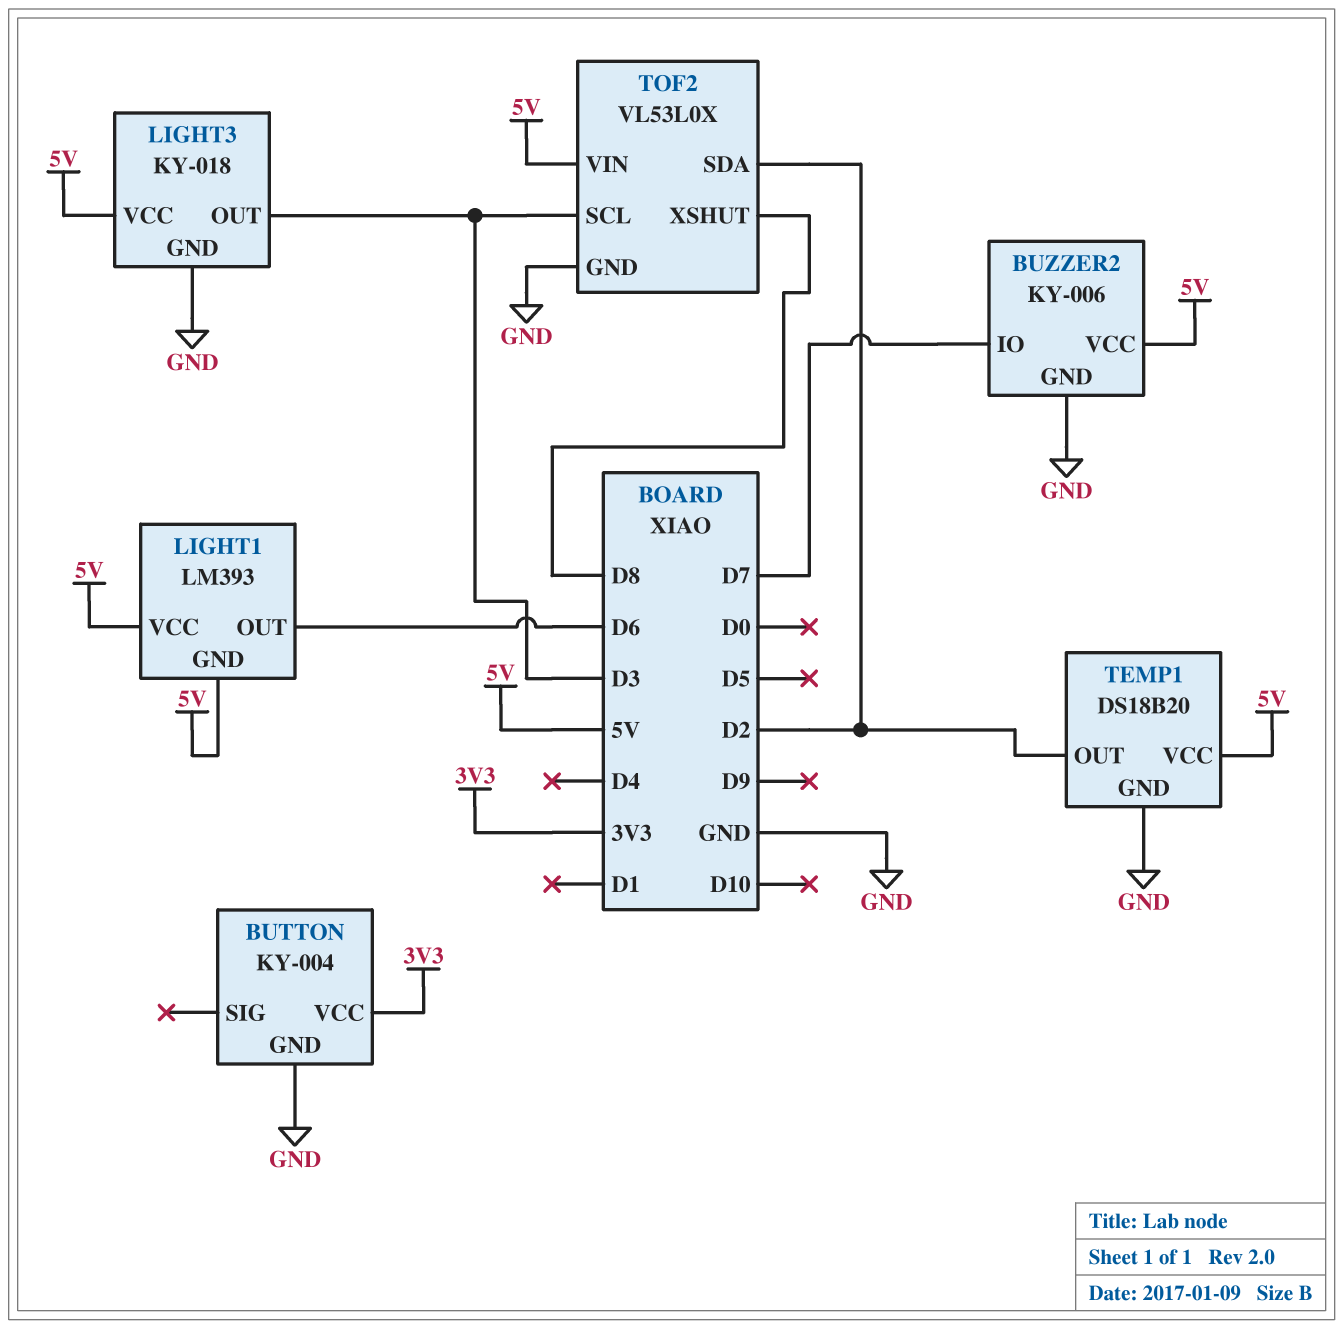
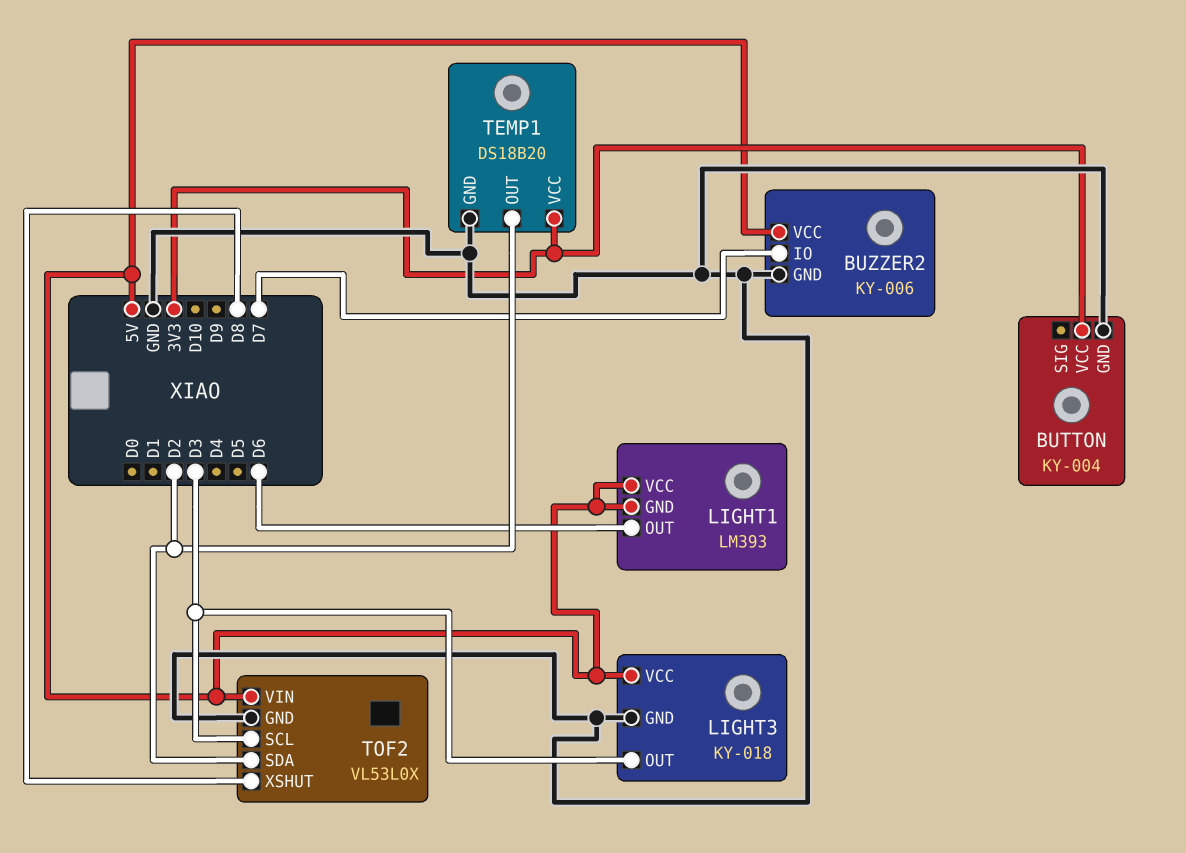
TEMP1 pin VCC: 5V -> 3V3

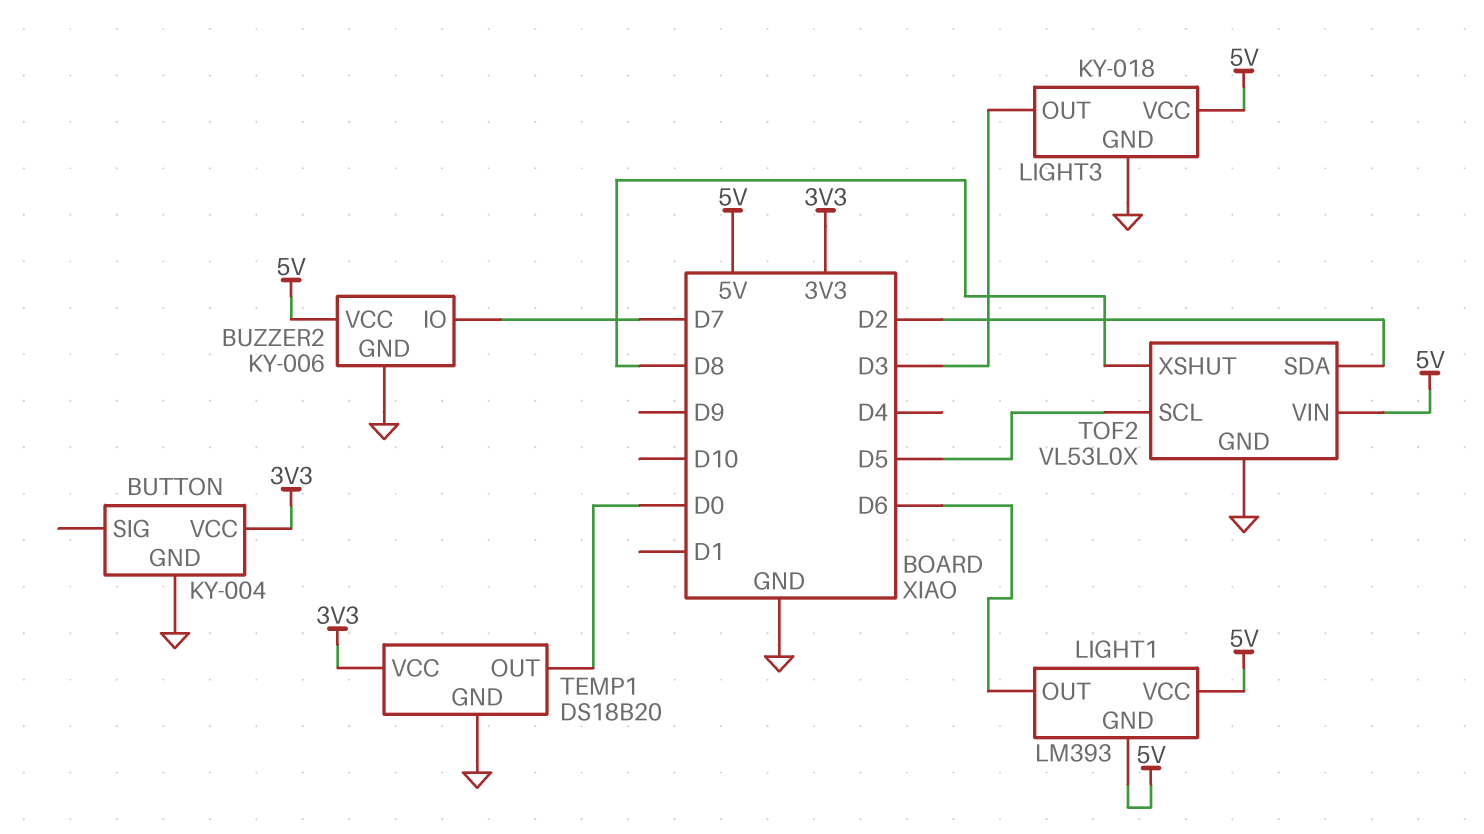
TEMP1 pin OUT: D2 -> D0
TOF2 pin SCL: D3 -> D5

